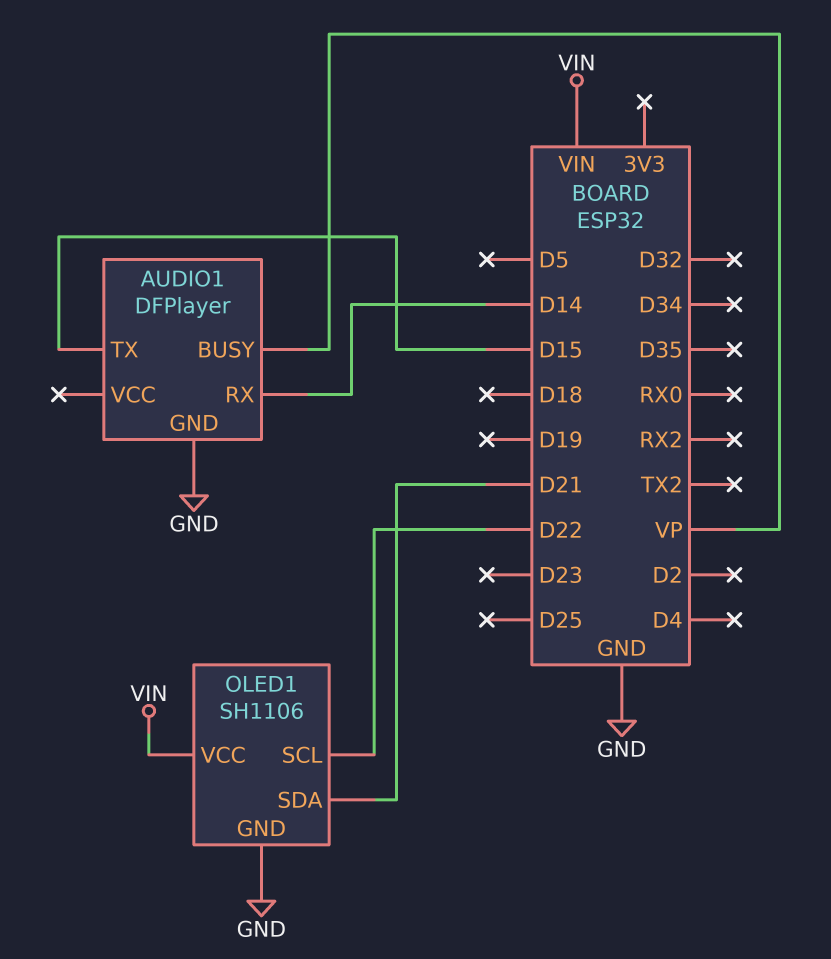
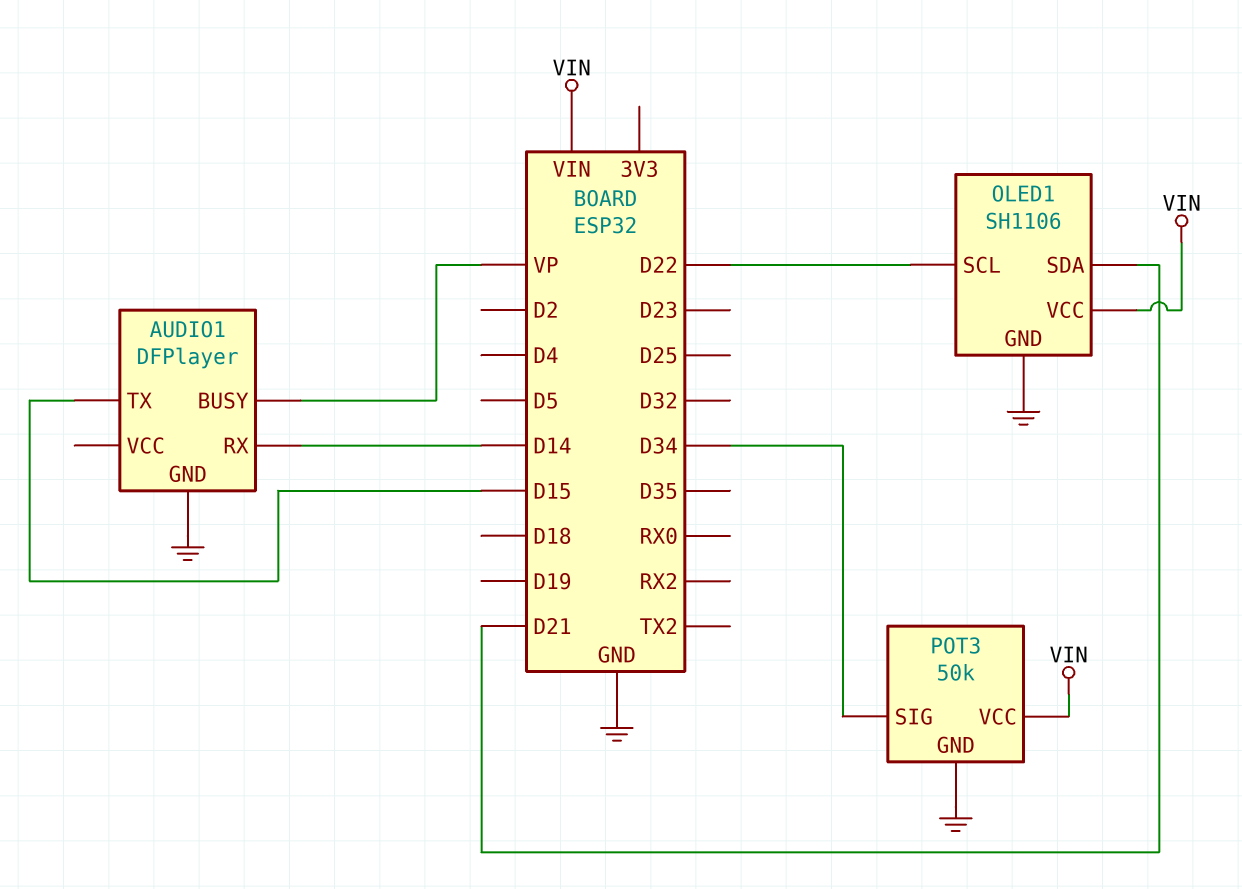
POT3: none -> 50k
POT3 pin GND: none -> GND
POT3 pin SIG: none -> D34
POT3 pin VCC: none -> VIN

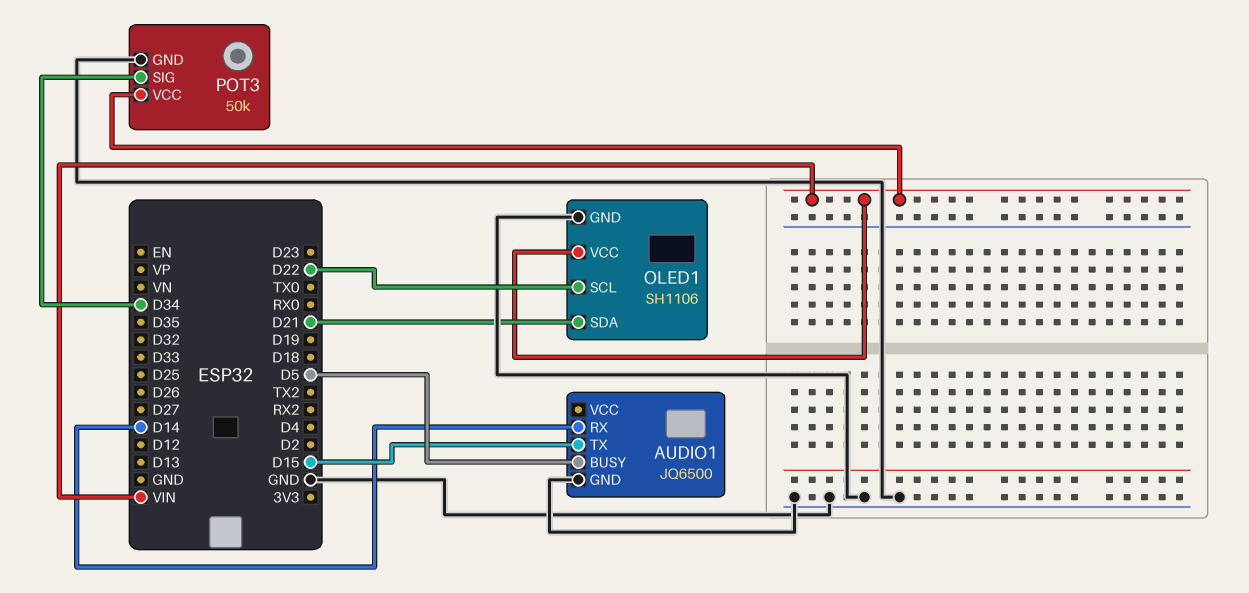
AUDIO1: DFPlayer -> JQ6500
AUDIO1 pin BUSY: VP -> D5

